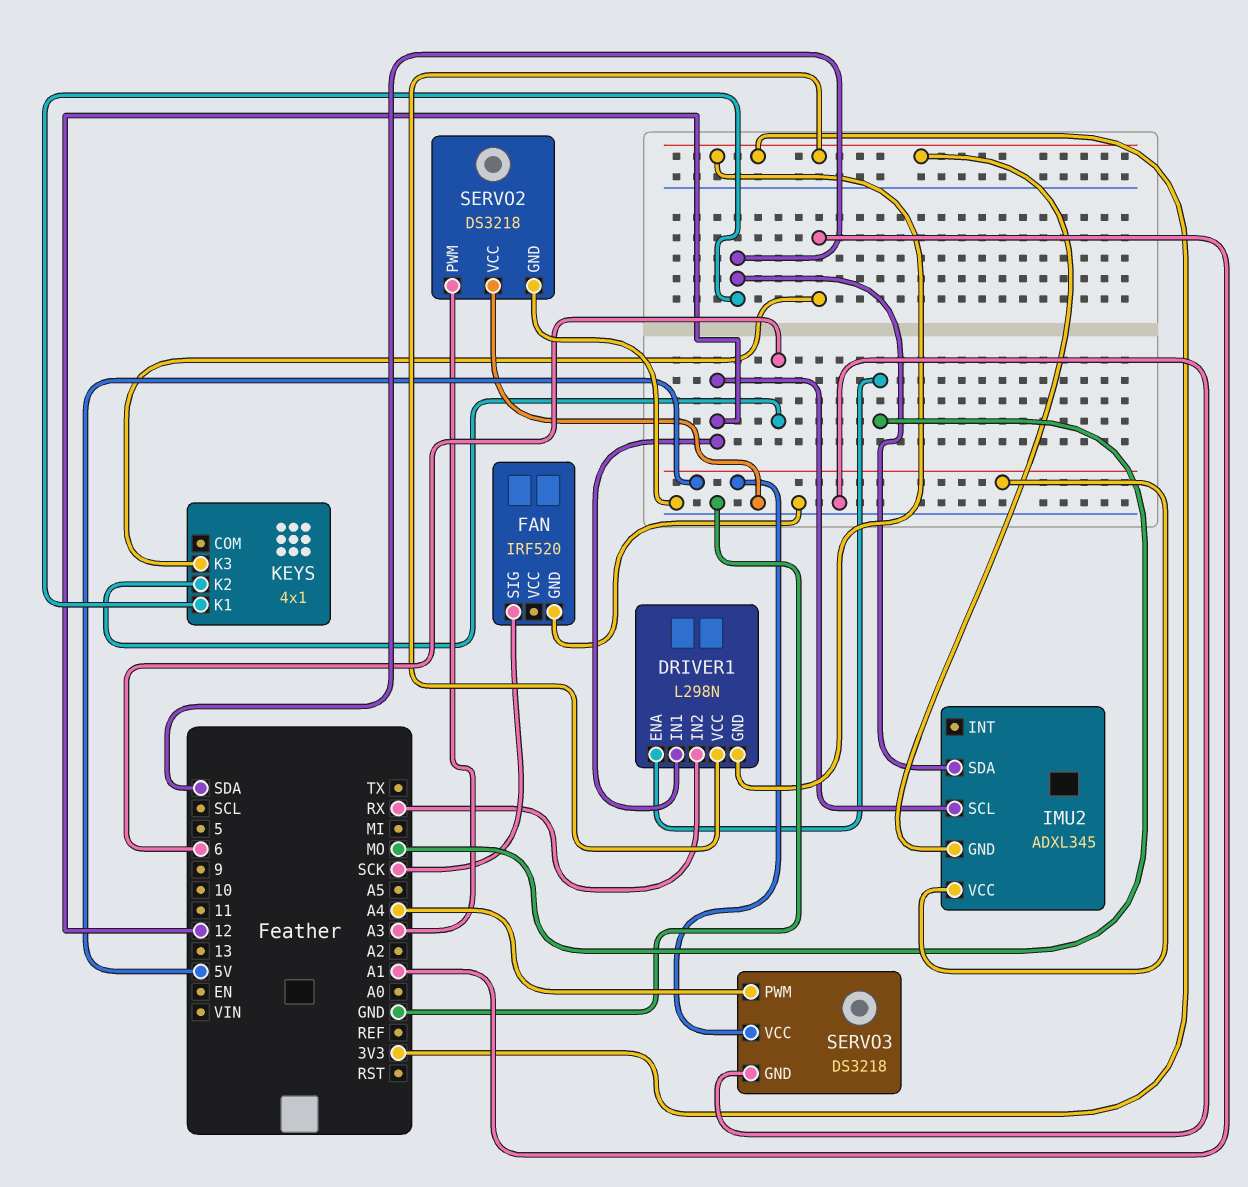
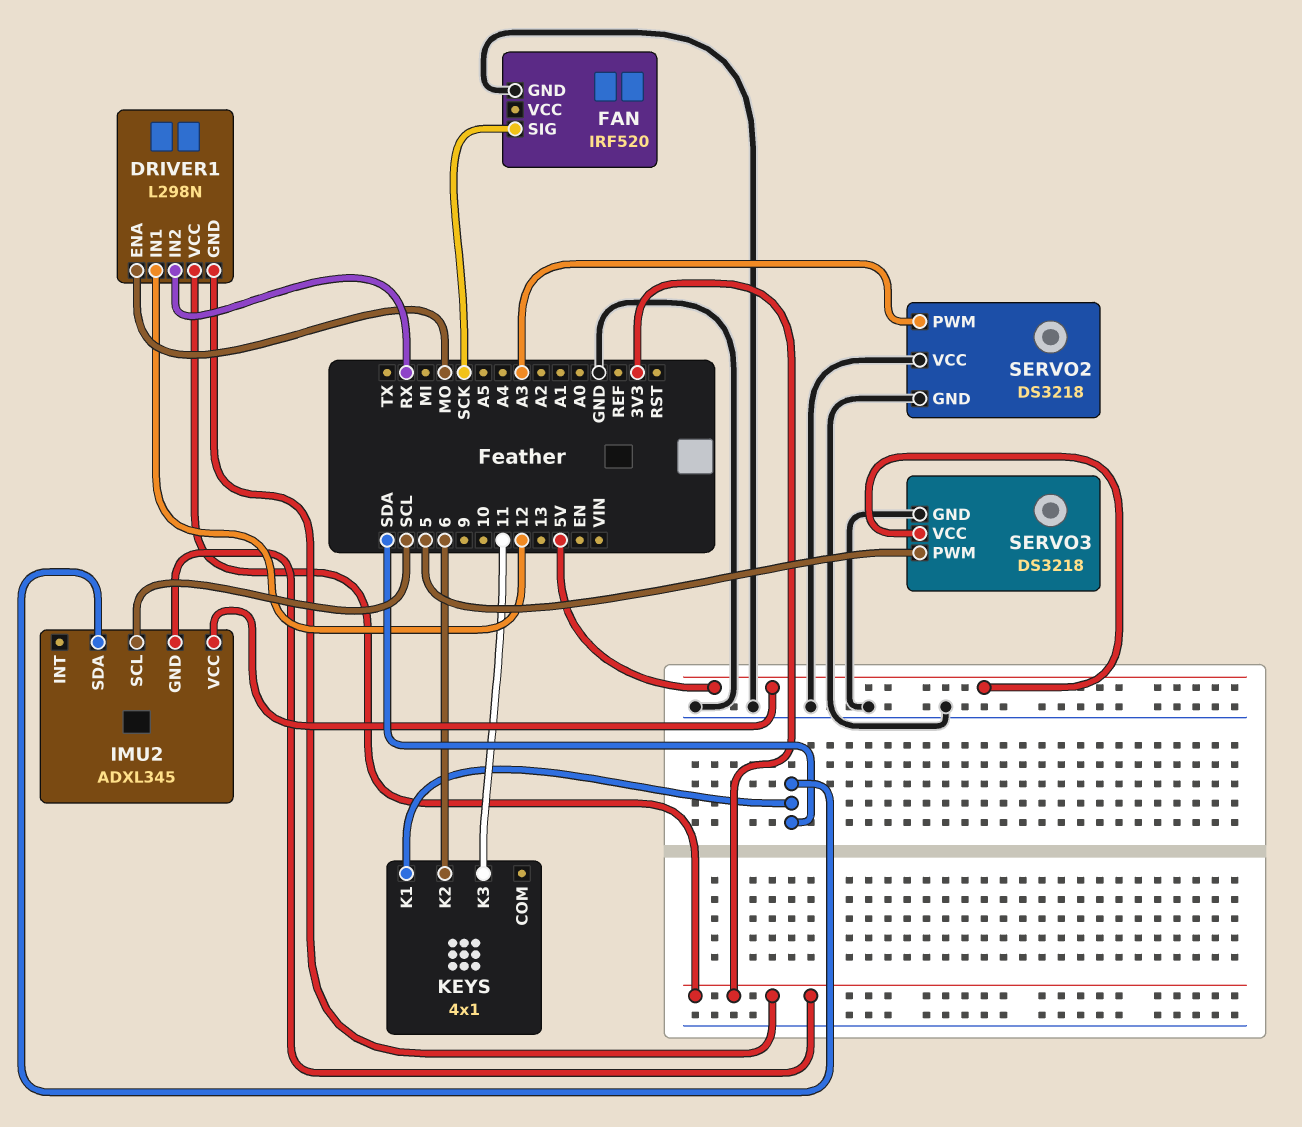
IMU2 pin SCL: 12 -> SCL
KEYS pin K3: A1 -> 11
SERVO3 pin PWM: A4 -> 5

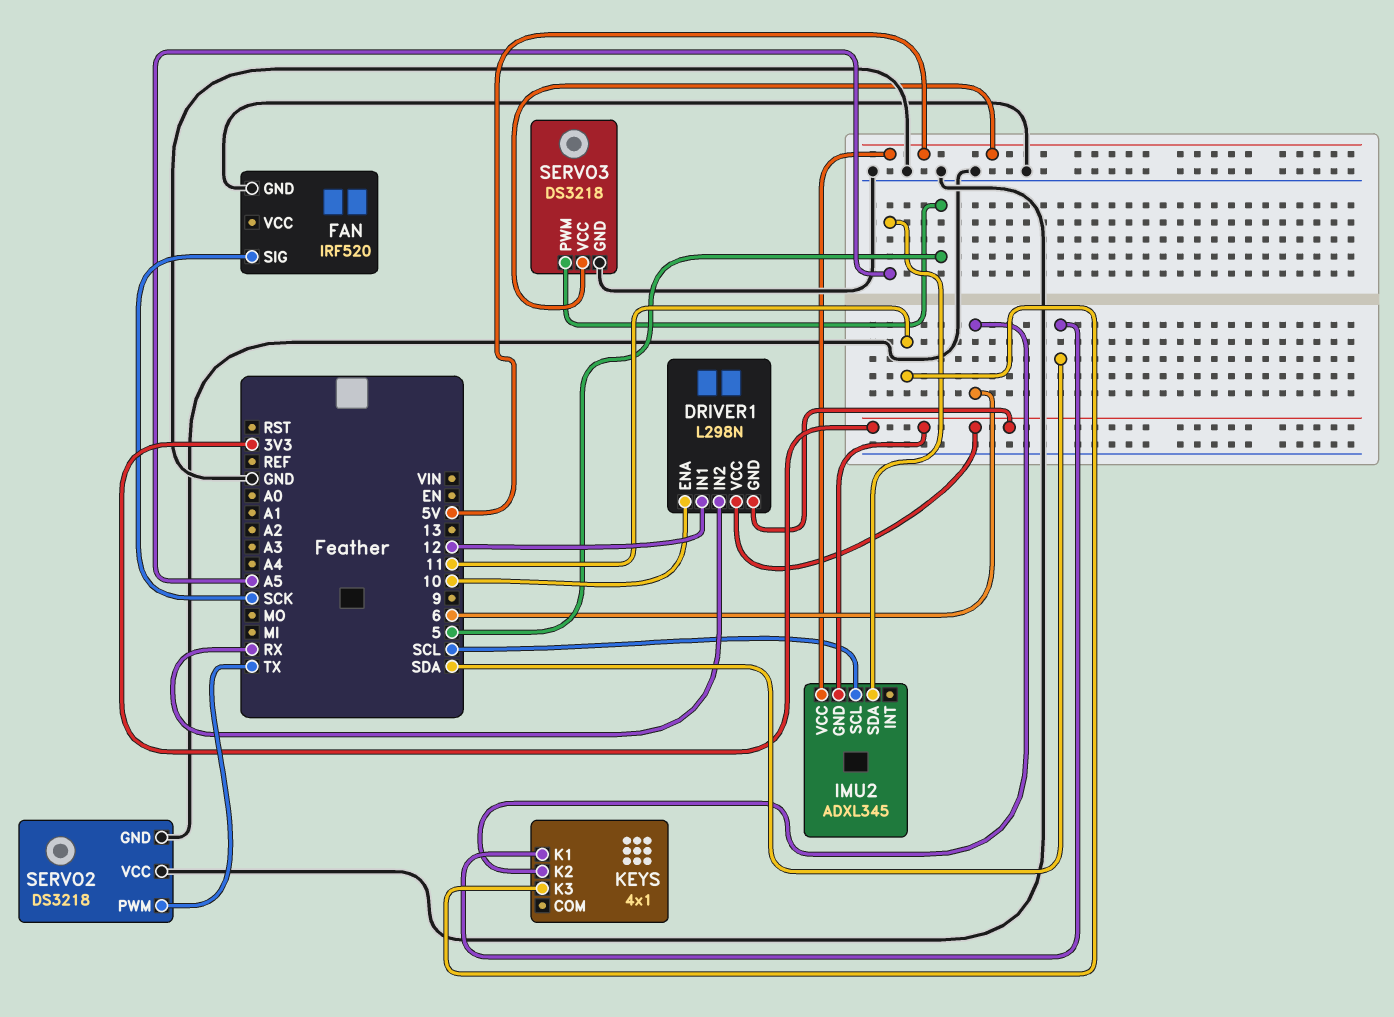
DRIVER1 pin ENA: MO -> 10
IMU2 pin SDA: SDA -> A5
SERVO2 pin PWM: A3 -> TX

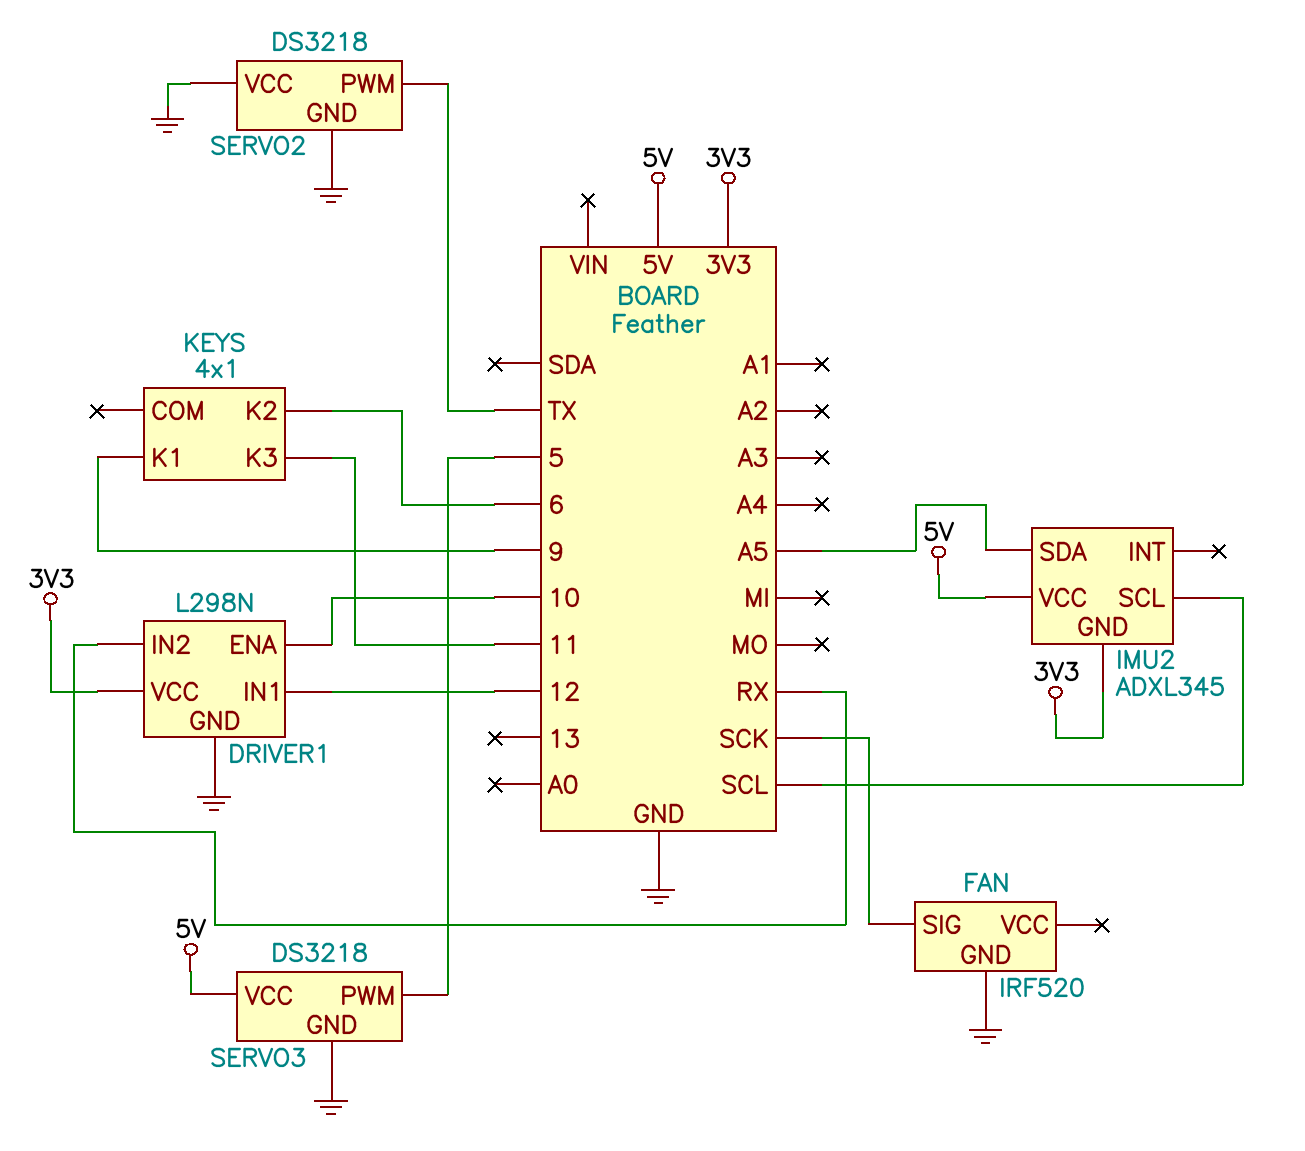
DRIVER1 pin GND: 3V3 -> GND
KEYS pin K1: SDA -> 9

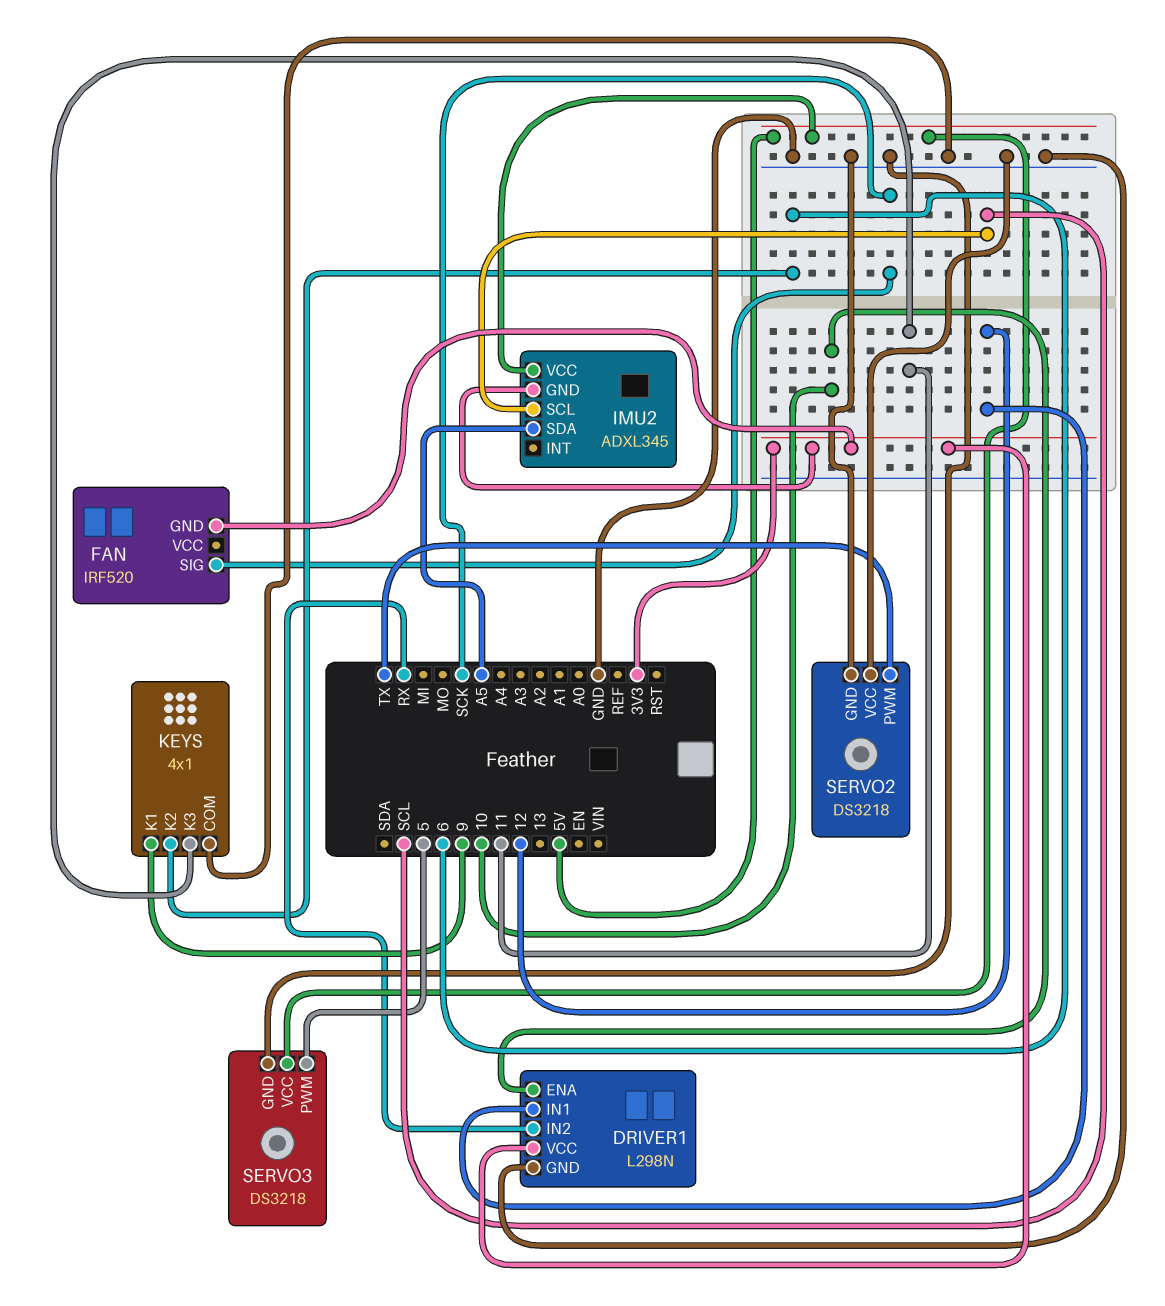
FAN pin GND: GND -> 3V3
KEYS pin COM: none -> GND

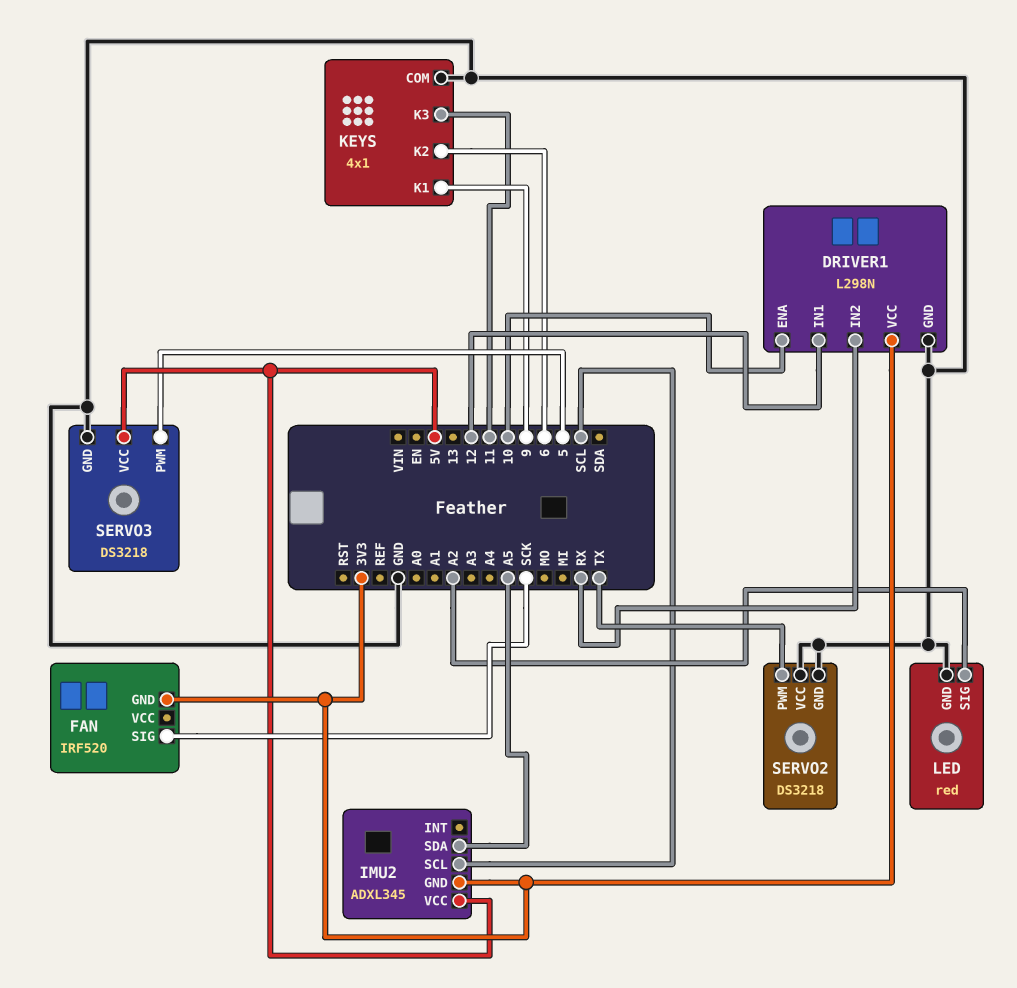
LED: none -> red
LED pin GND: none -> GND
LED pin SIG: none -> A2

